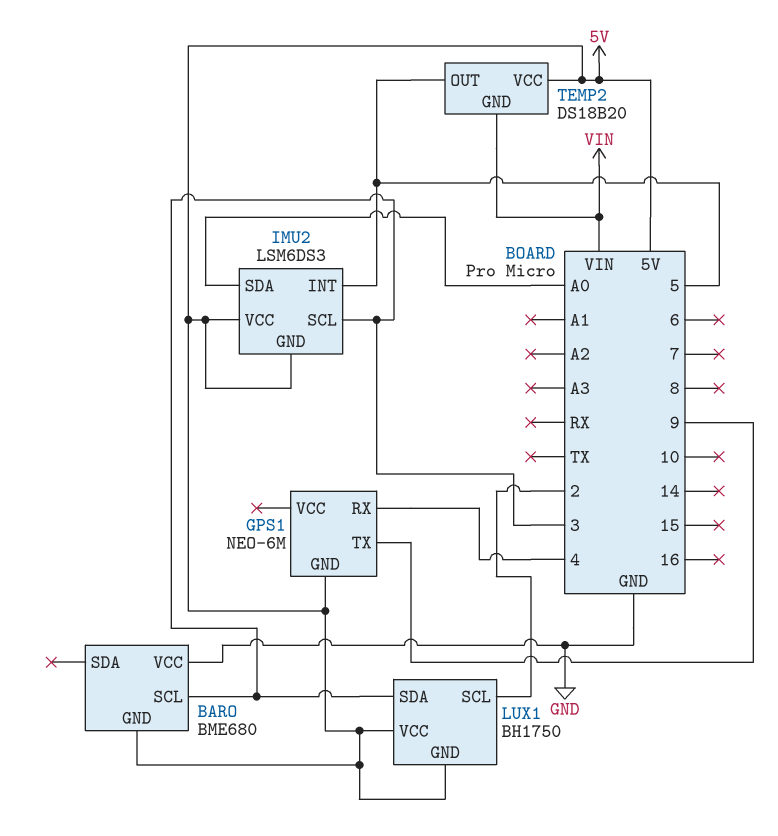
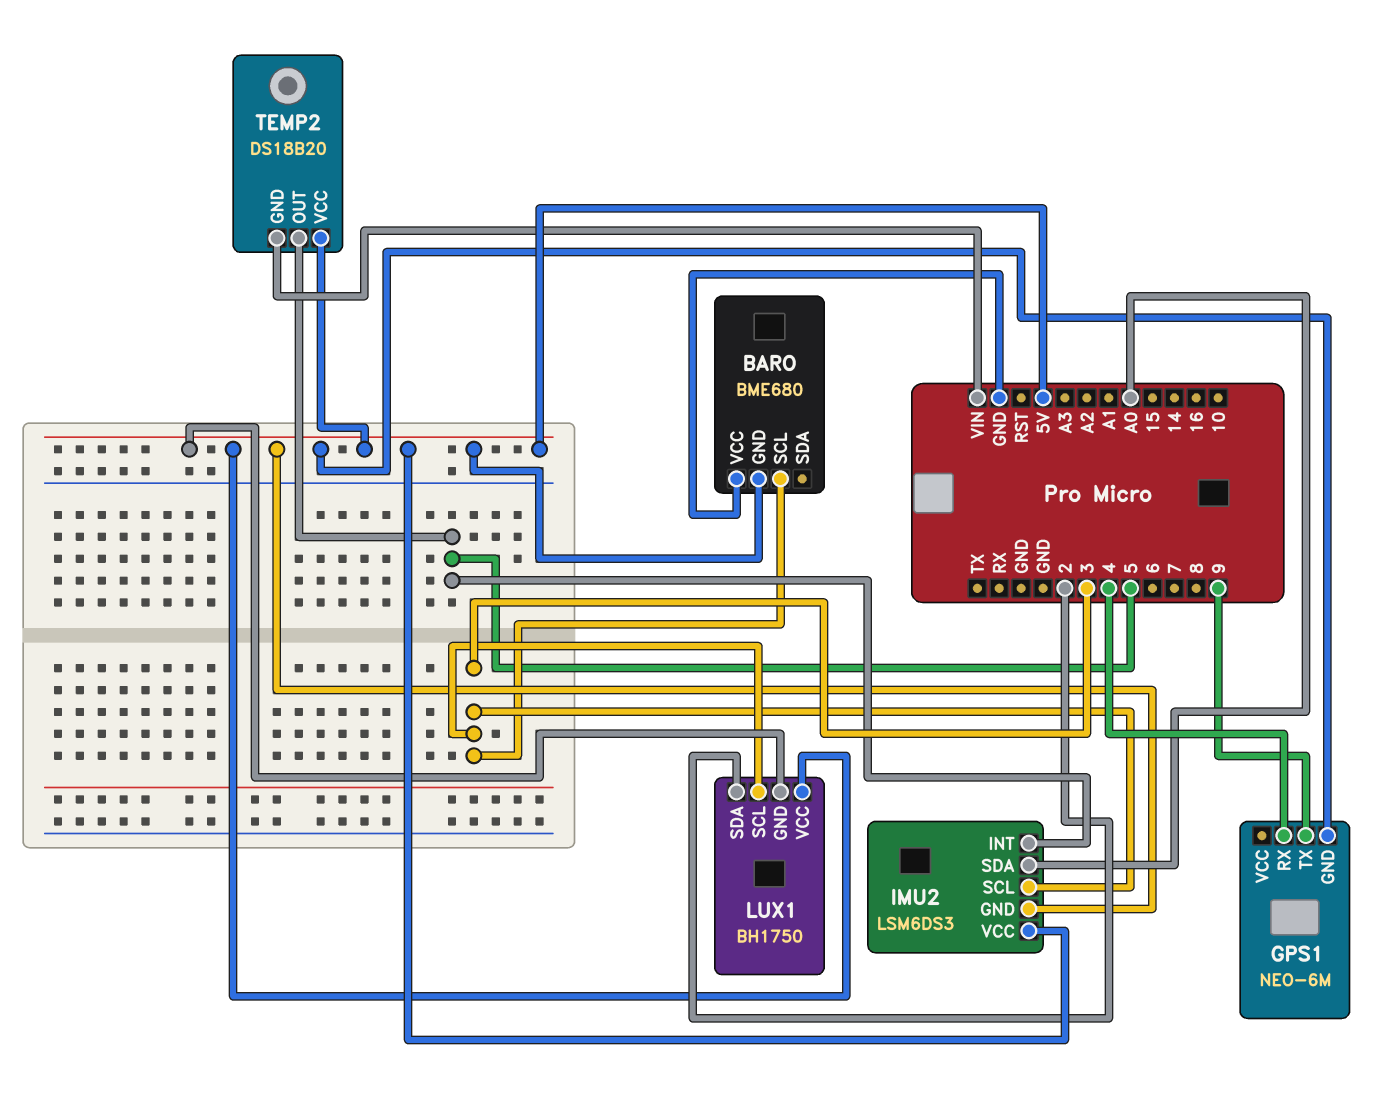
LUX1 pin SCL: 2 -> 3
LUX1 pin SDA: 3 -> 2

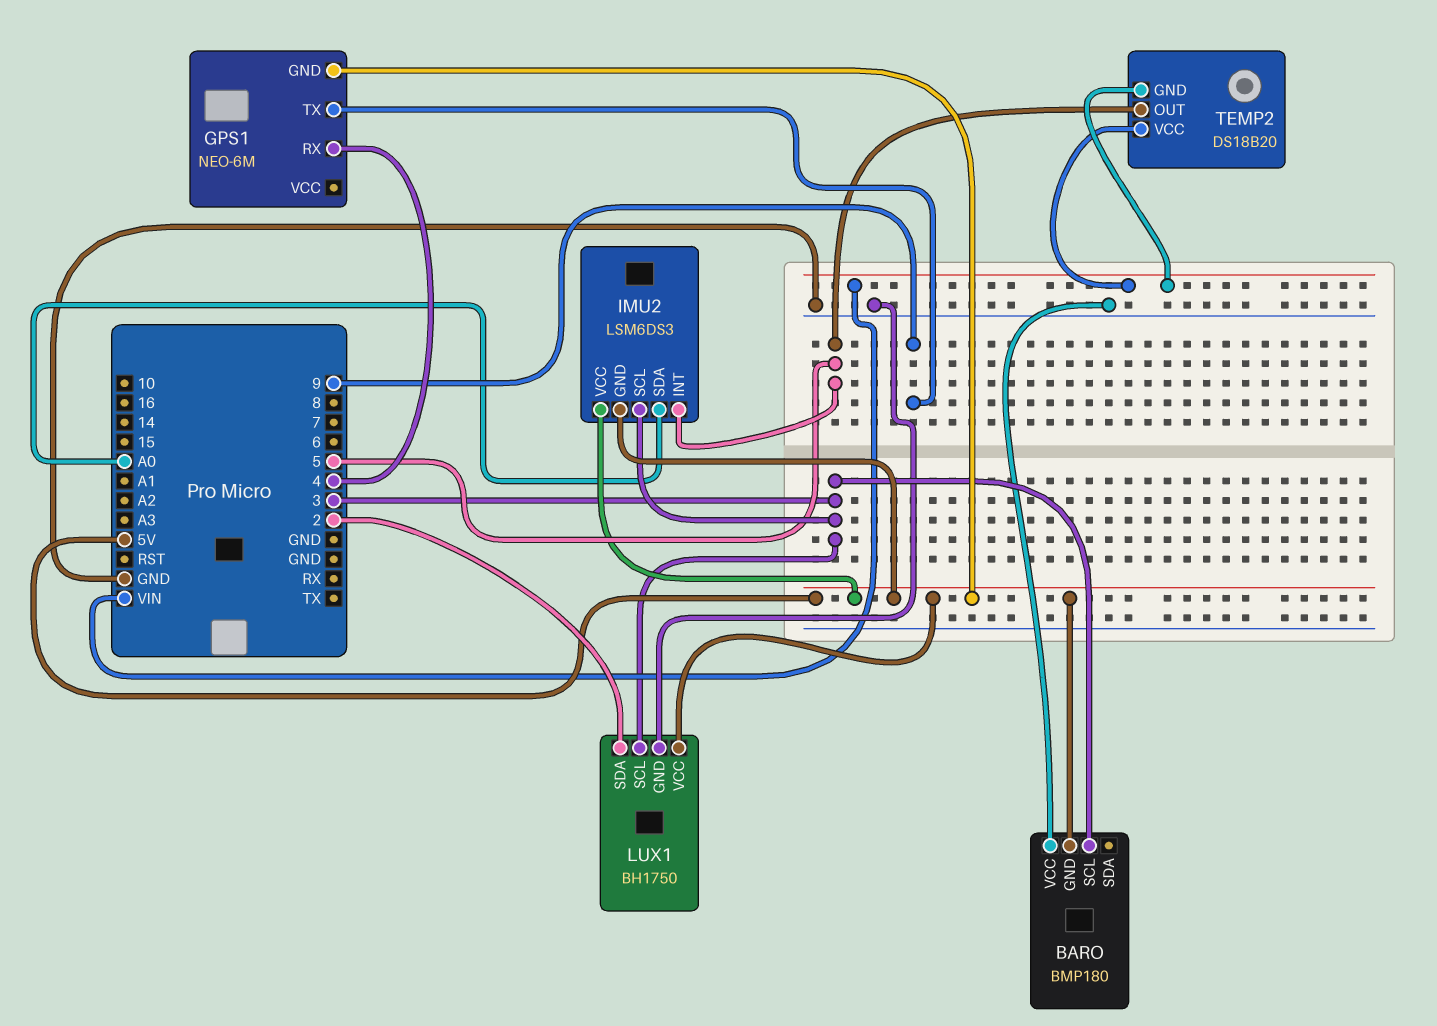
BARO: BME680 -> BMP180
LUX1 pin GND: 5V -> GND
TEMP2 pin VCC: 5V -> VIN

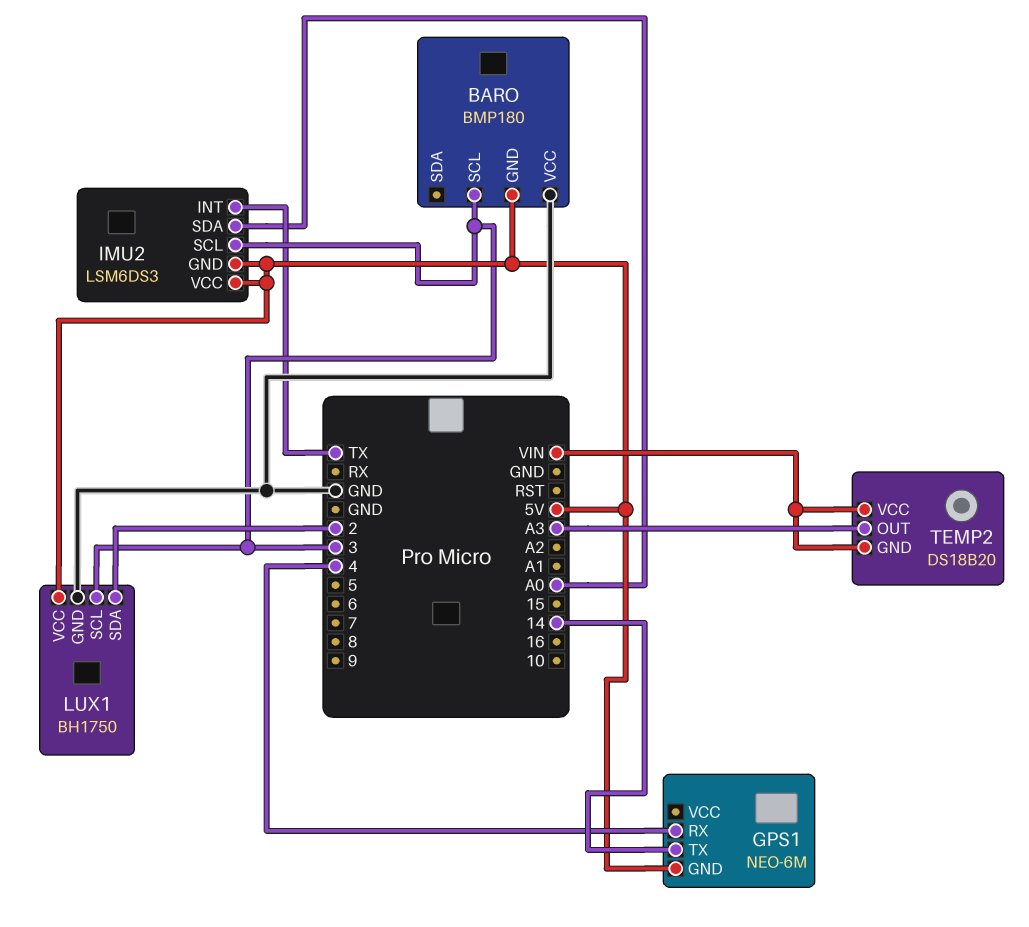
GPS1 pin TX: 9 -> 14
IMU2 pin INT: 5 -> TX
TEMP2 pin OUT: 5 -> A3

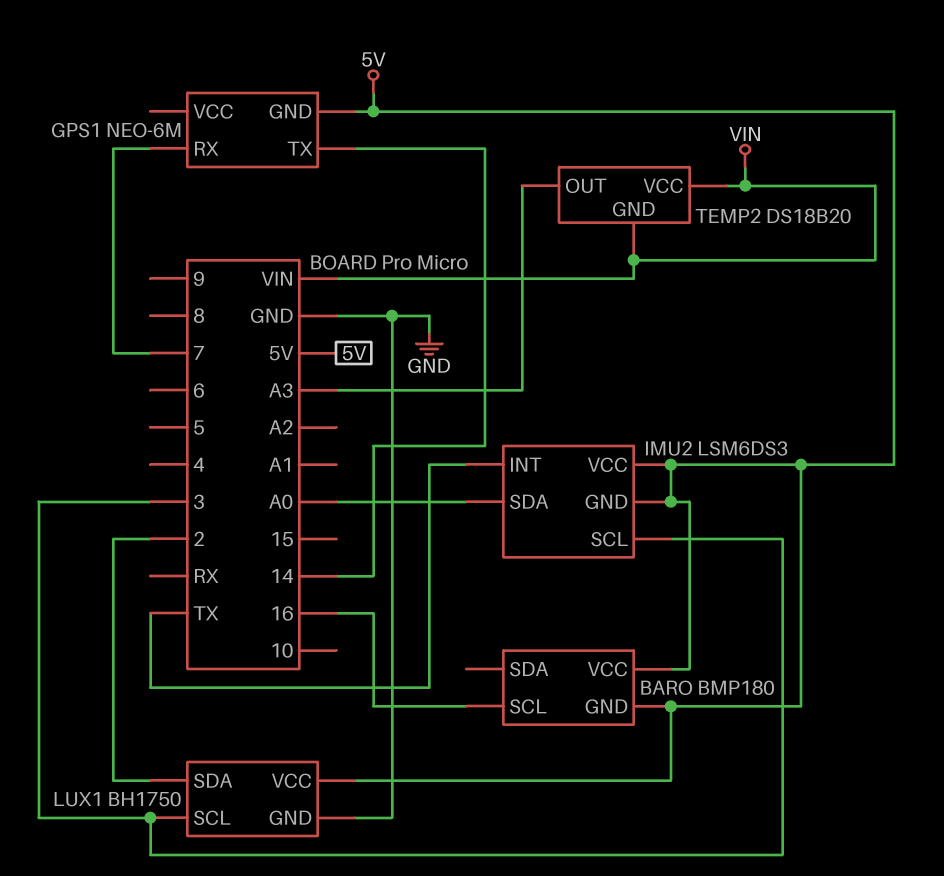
BARO pin SCL: 3 -> 16
BARO pin VCC: GND -> 5V
GPS1 pin RX: 4 -> 7

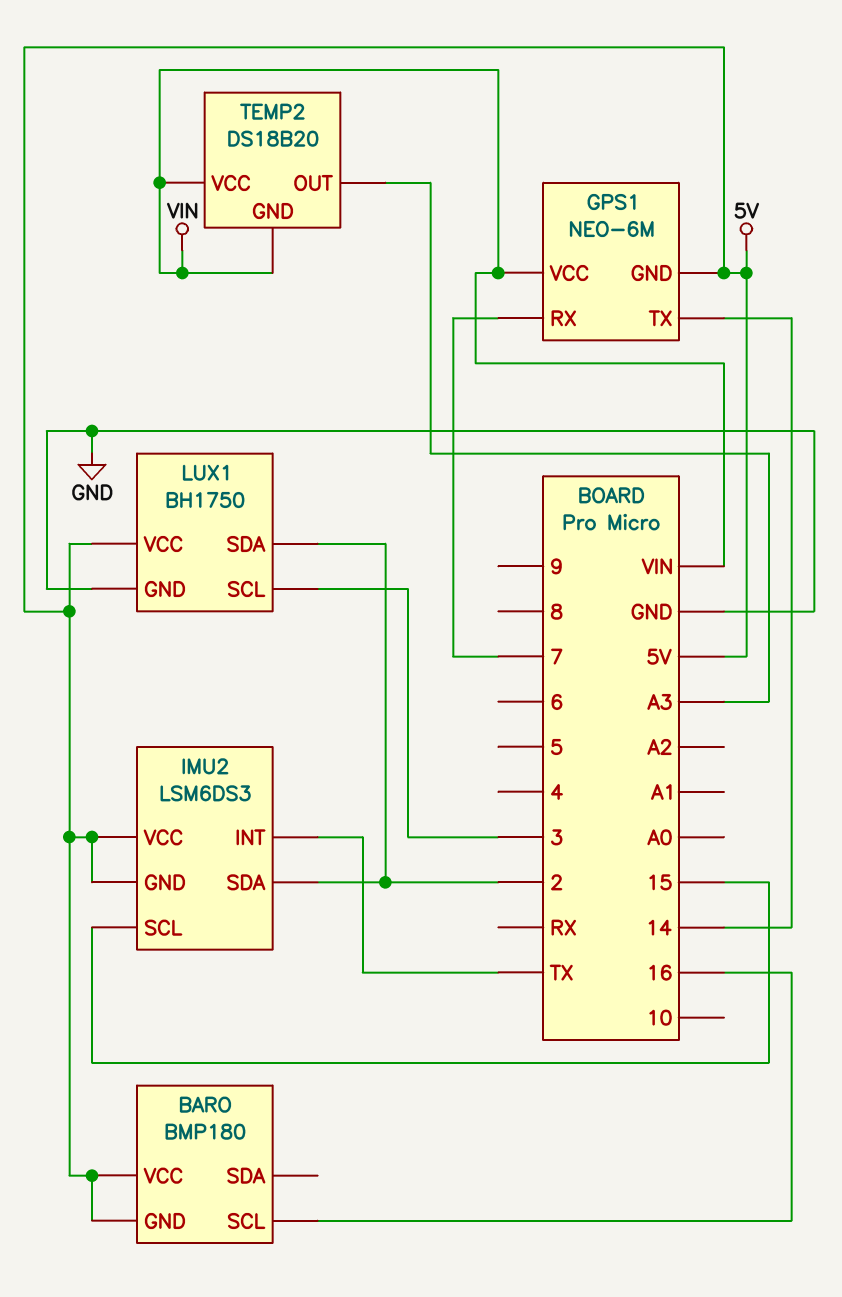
GPS1 pin VCC: none -> VIN
IMU2 pin SCL: 3 -> 15
IMU2 pin SDA: A0 -> 2

